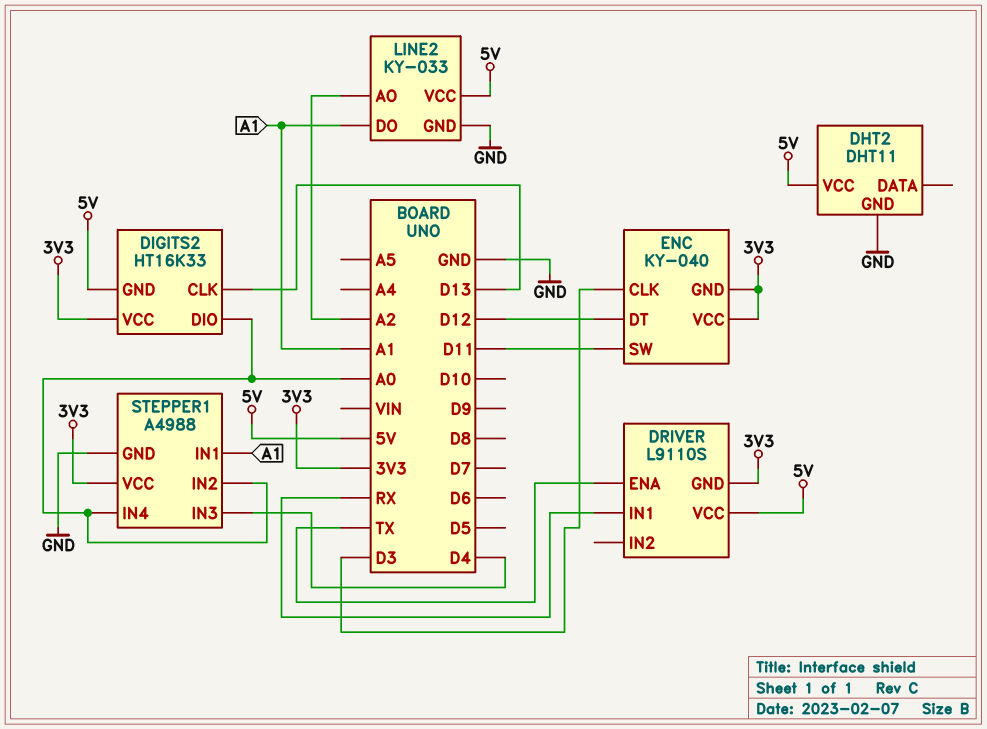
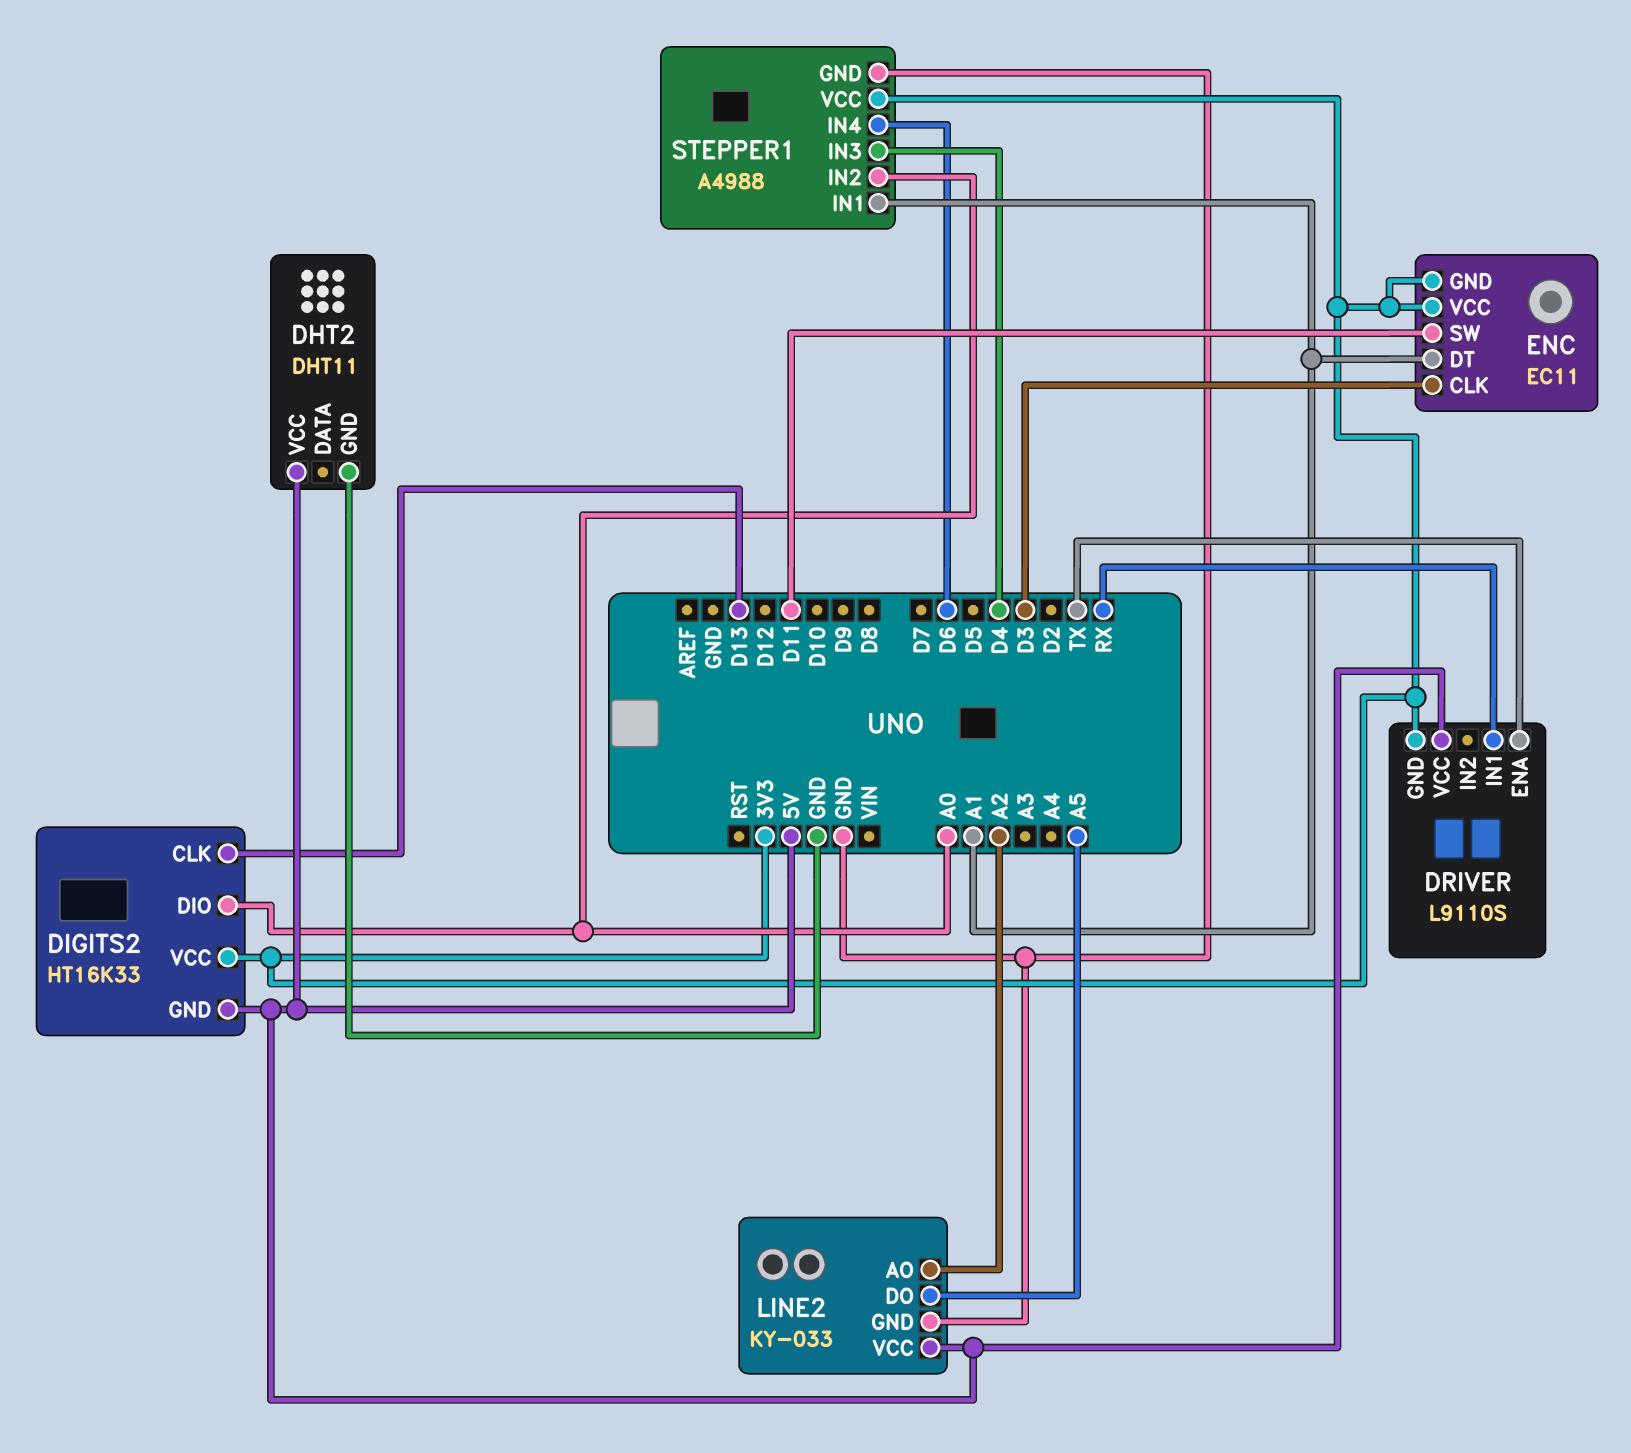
ENC: KY-040 -> EC11
ENC pin DT: D12 -> A1
LINE2 pin DO: A1 -> A5
STEPPER1 pin IN4: A0 -> D6

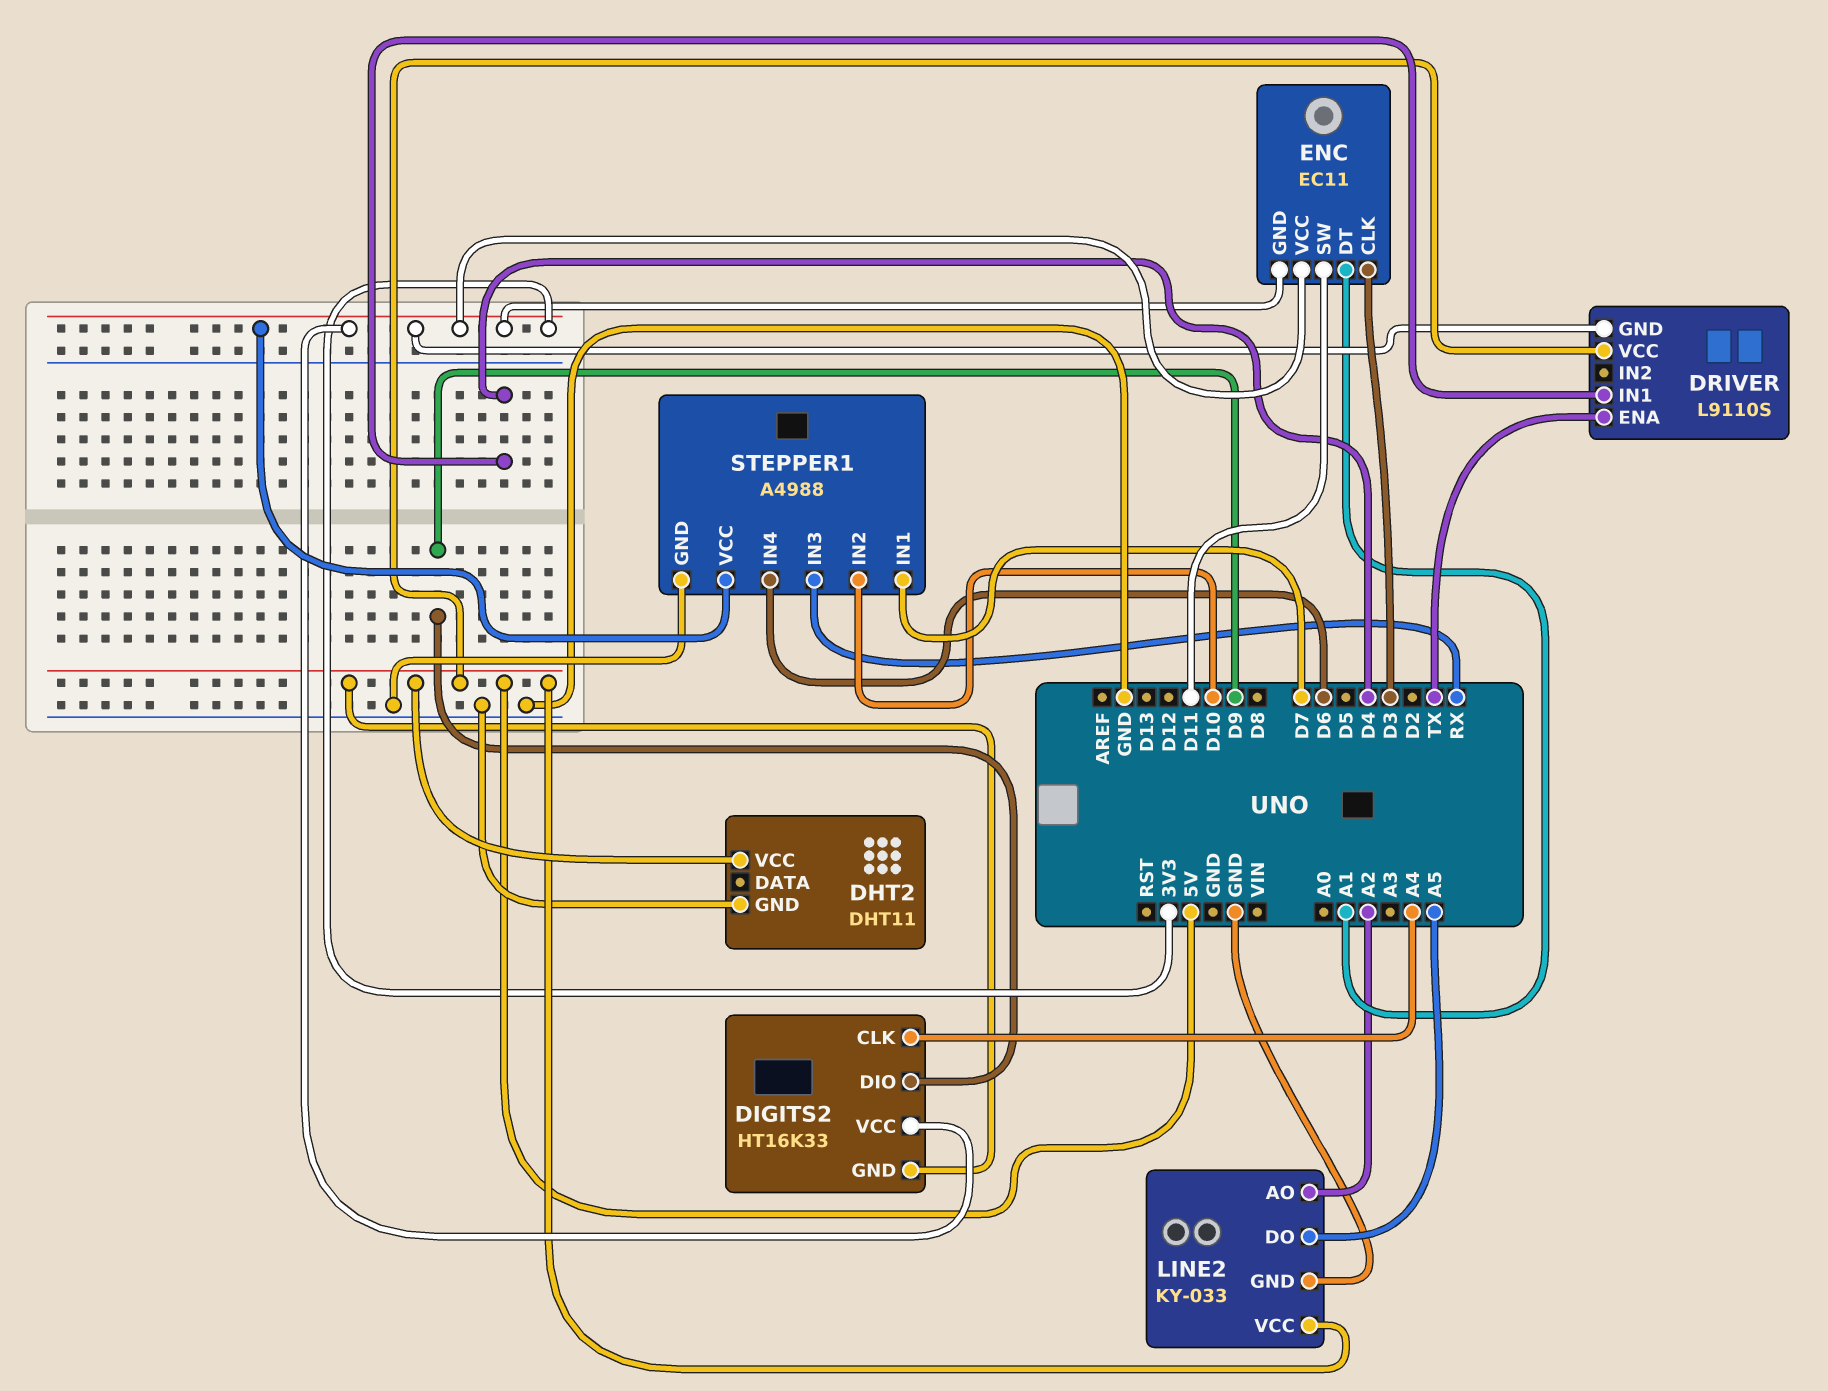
DIGITS2 pin CLK: D13 -> A4
DIGITS2 pin DIO: A0 -> D9
DRIVER pin IN1: RX -> D4
STEPPER1 pin IN1: A1 -> D7
STEPPER1 pin IN2: A0 -> D10
STEPPER1 pin IN3: D4 -> RX

